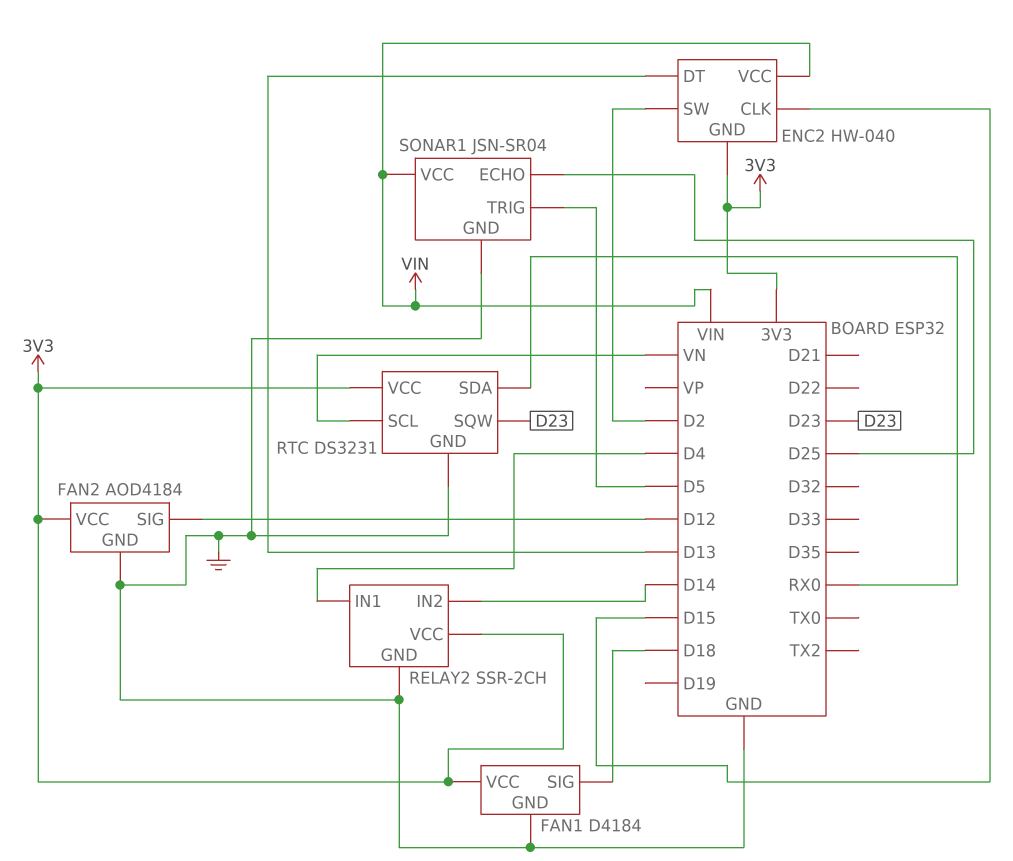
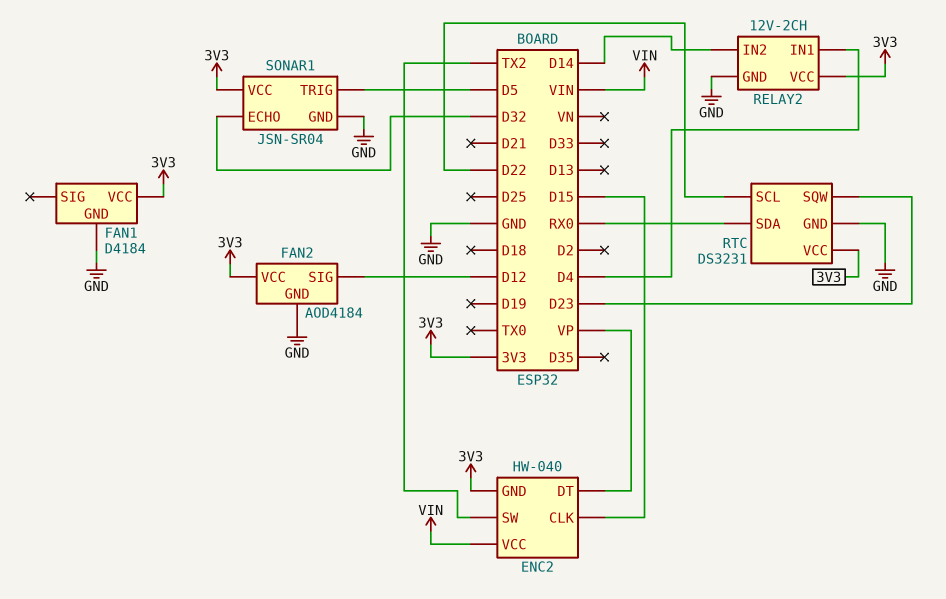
ENC2 pin DT: D13 -> VP
ENC2 pin SW: D2 -> TX2
FAN1 pin SIG: D18 -> none
RELAY2: SSR-2CH -> 12V-2CH
RTC pin SCL: VN -> D22
SONAR1 pin ECHO: D25 -> D32
SONAR1 pin VCC: VIN -> 3V3

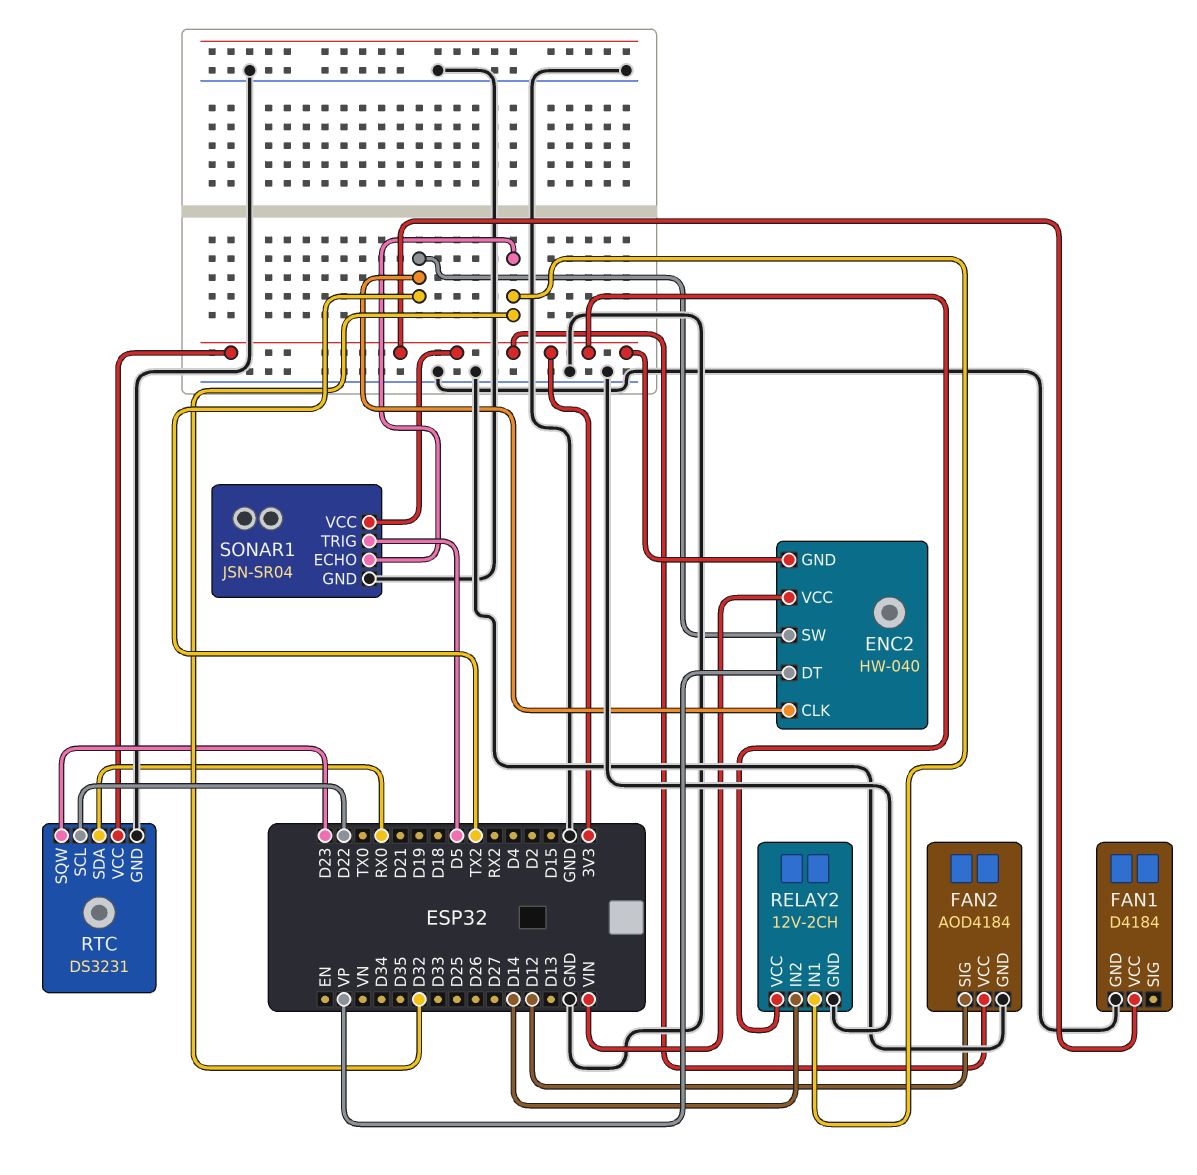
ENC2 pin CLK: D15 -> TX2
RELAY2 pin IN1: D4 -> D32

